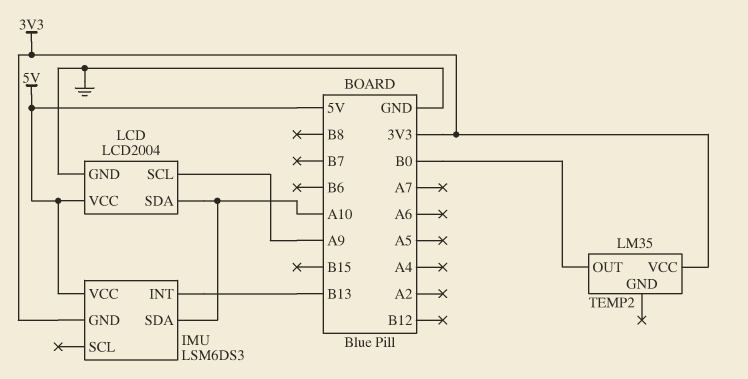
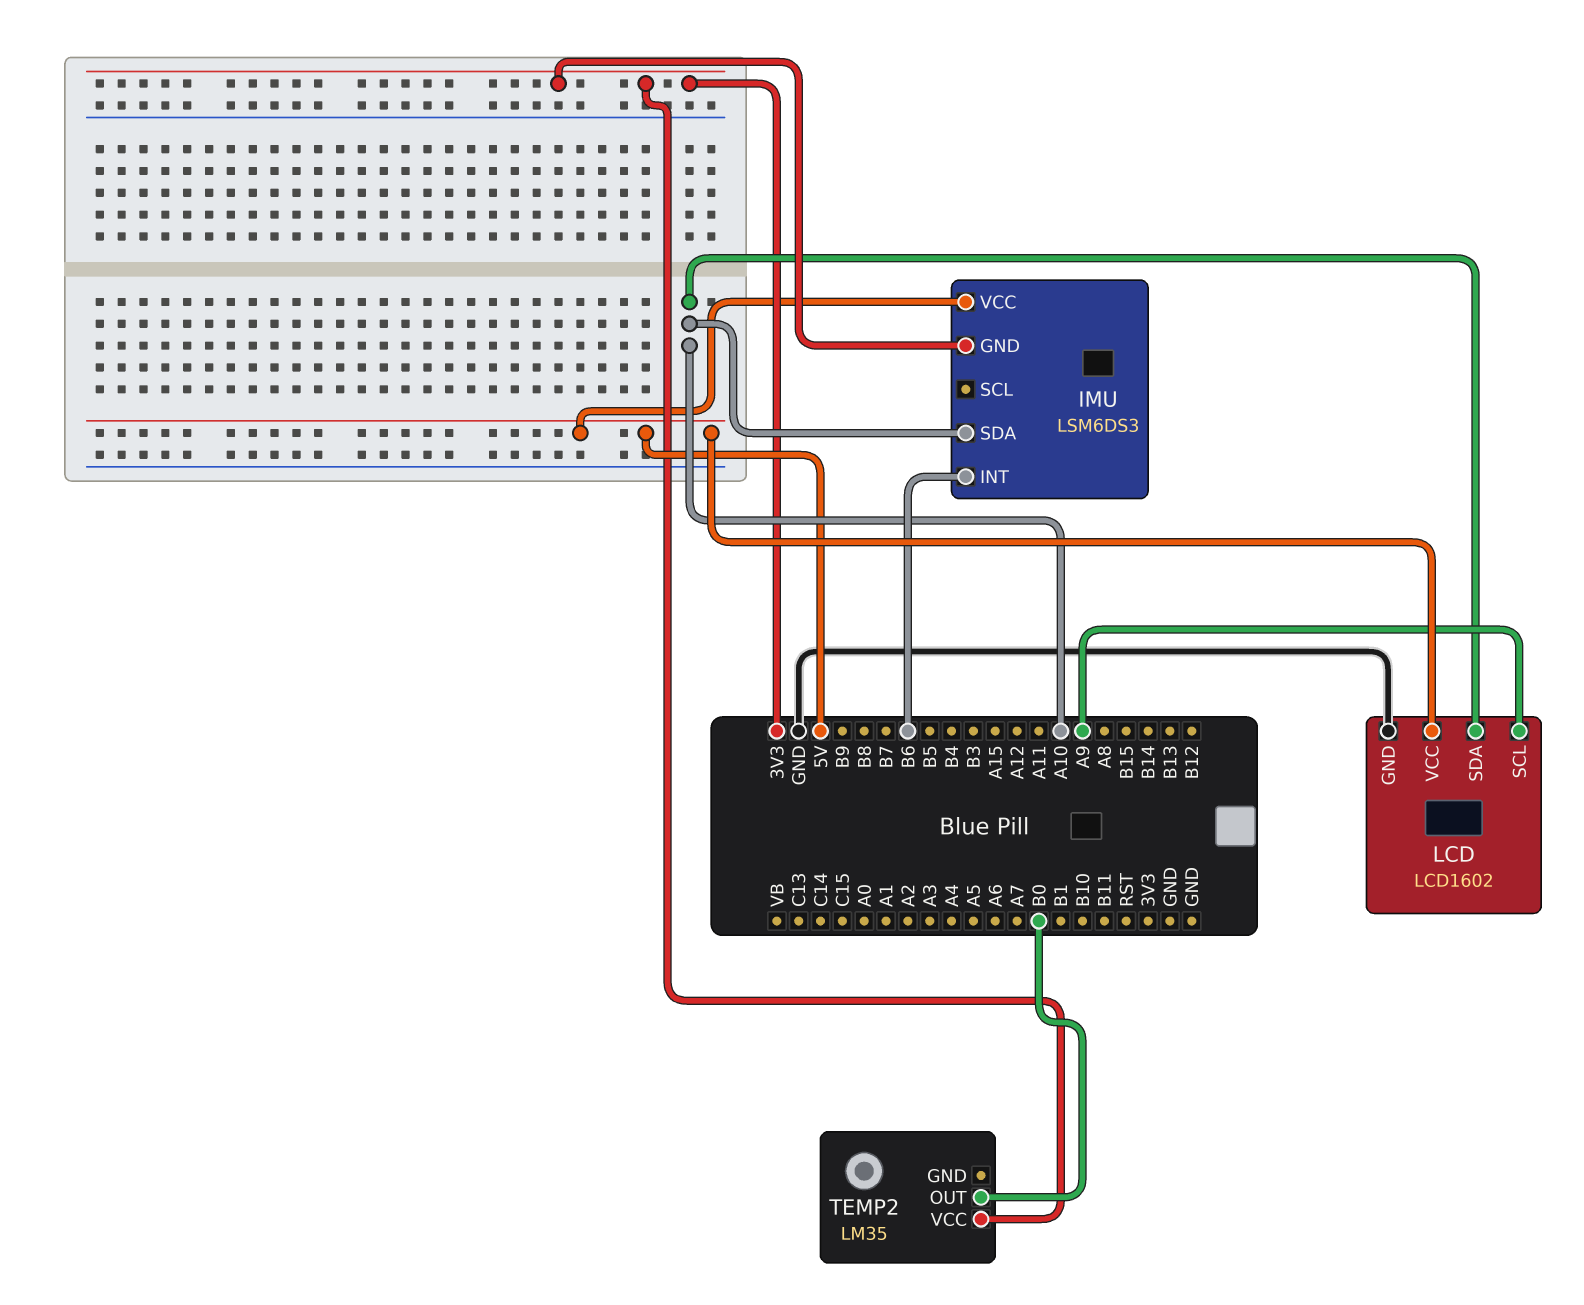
IMU pin INT: B13 -> B6
LCD: LCD2004 -> LCD1602

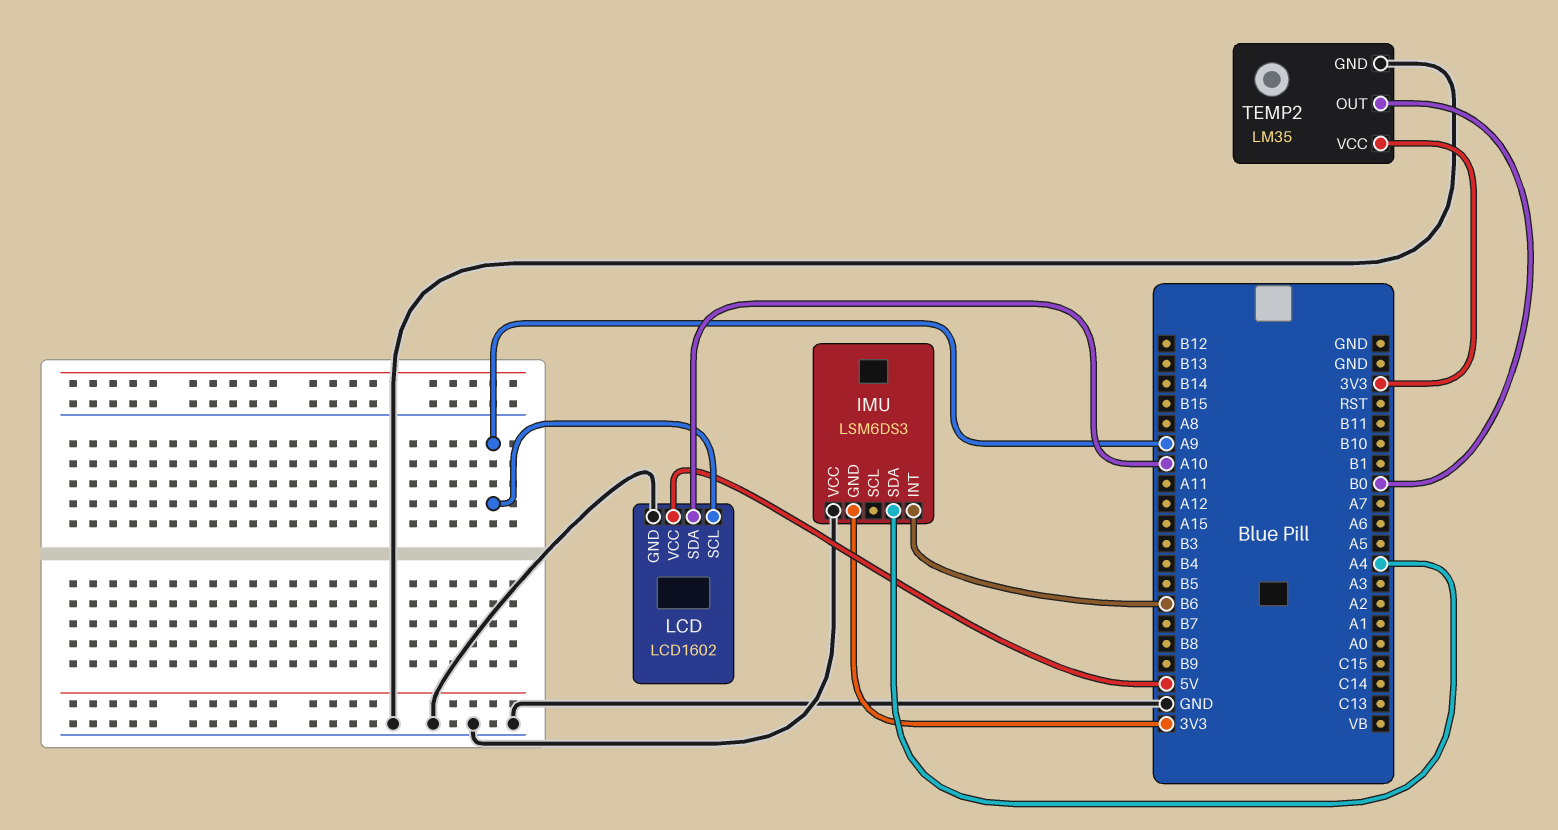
IMU pin SDA: A10 -> A4
IMU pin VCC: 5V -> GND
TEMP2 pin GND: none -> GND

